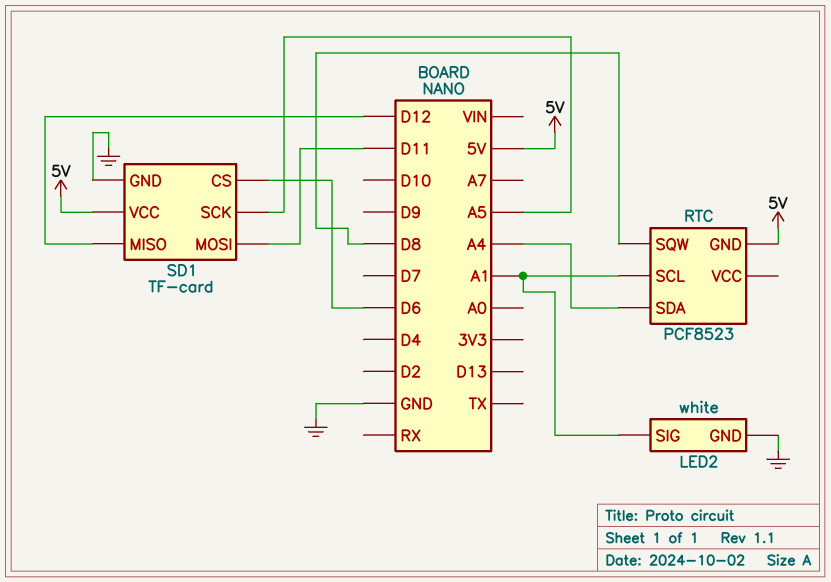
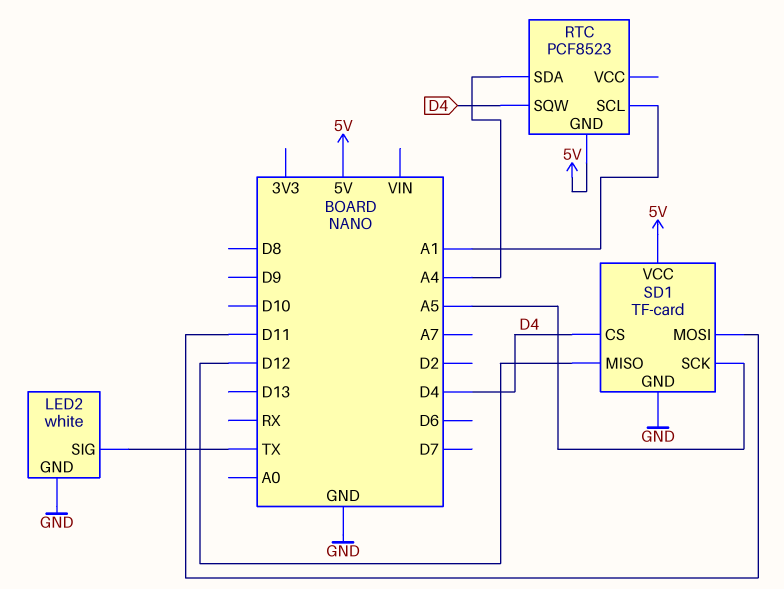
LED2 pin SIG: A1 -> TX
RTC pin SQW: D8 -> D4
SD1 pin CS: D6 -> D4

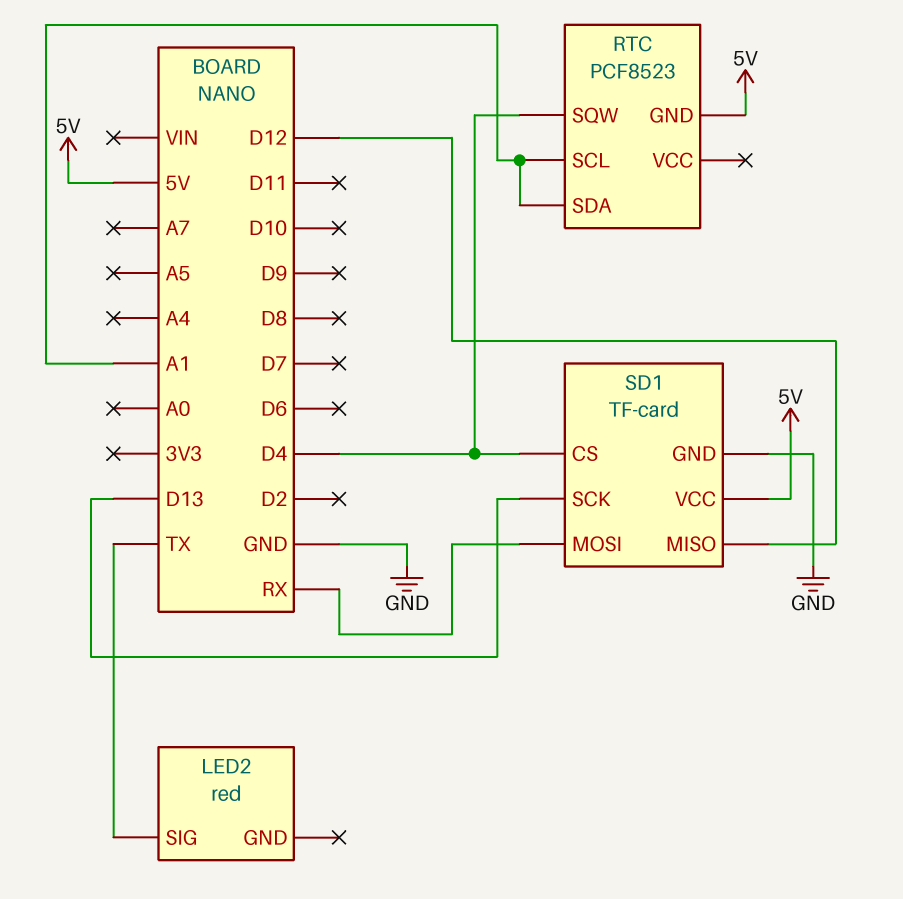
LED2: white -> red
LED2 pin GND: GND -> none
RTC pin SDA: A4 -> A1
SD1 pin MOSI: D11 -> RX
SD1 pin SCK: A5 -> D13

